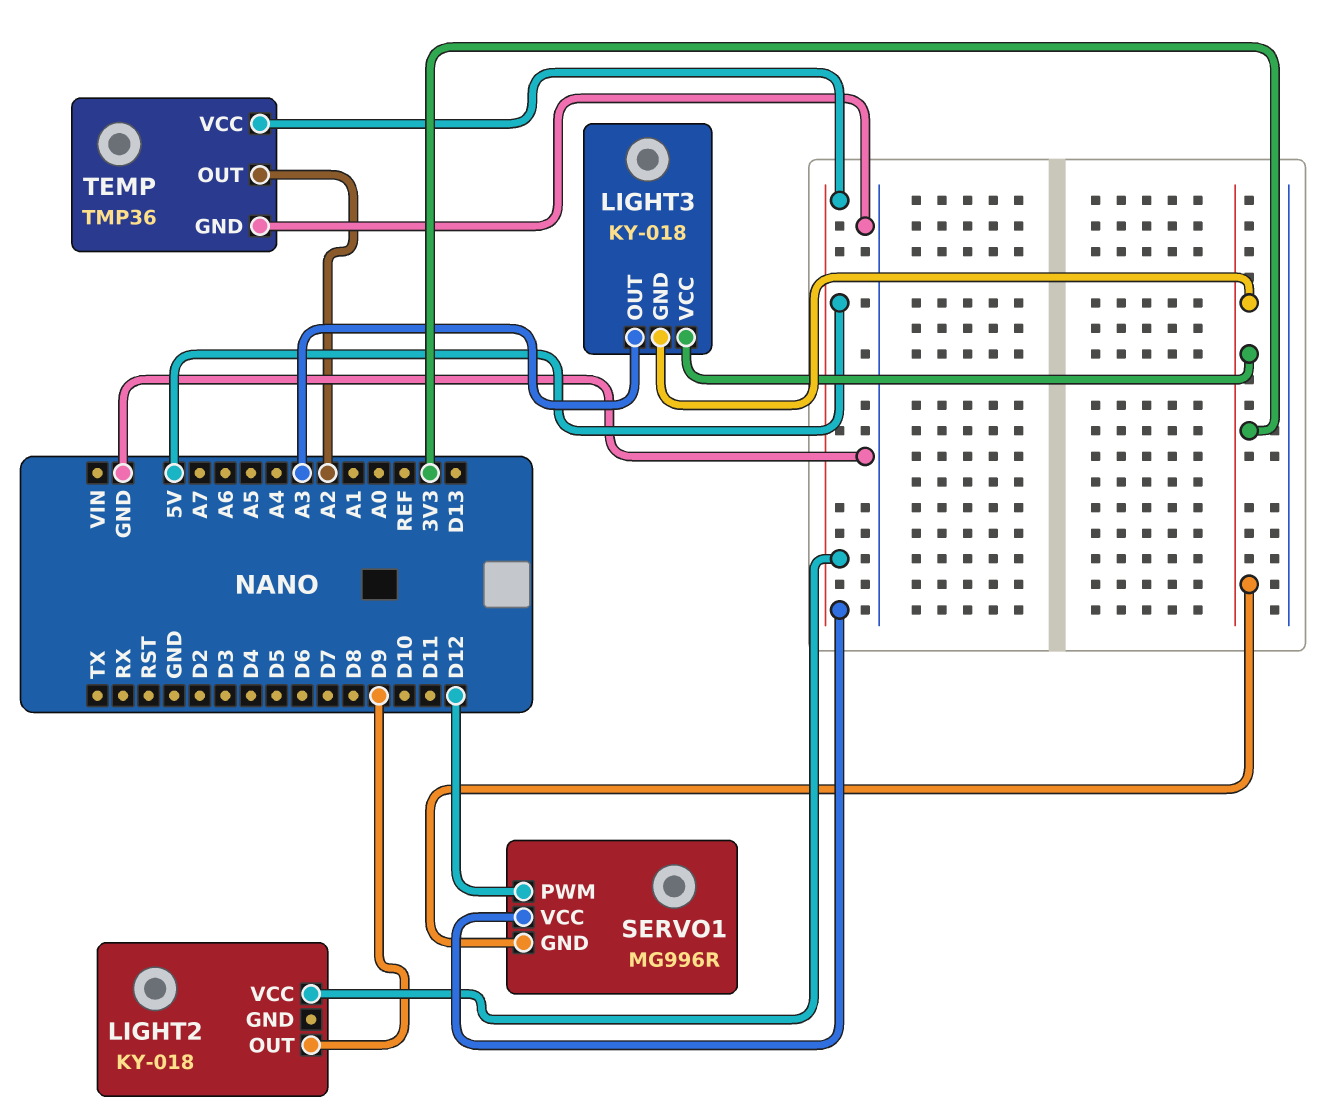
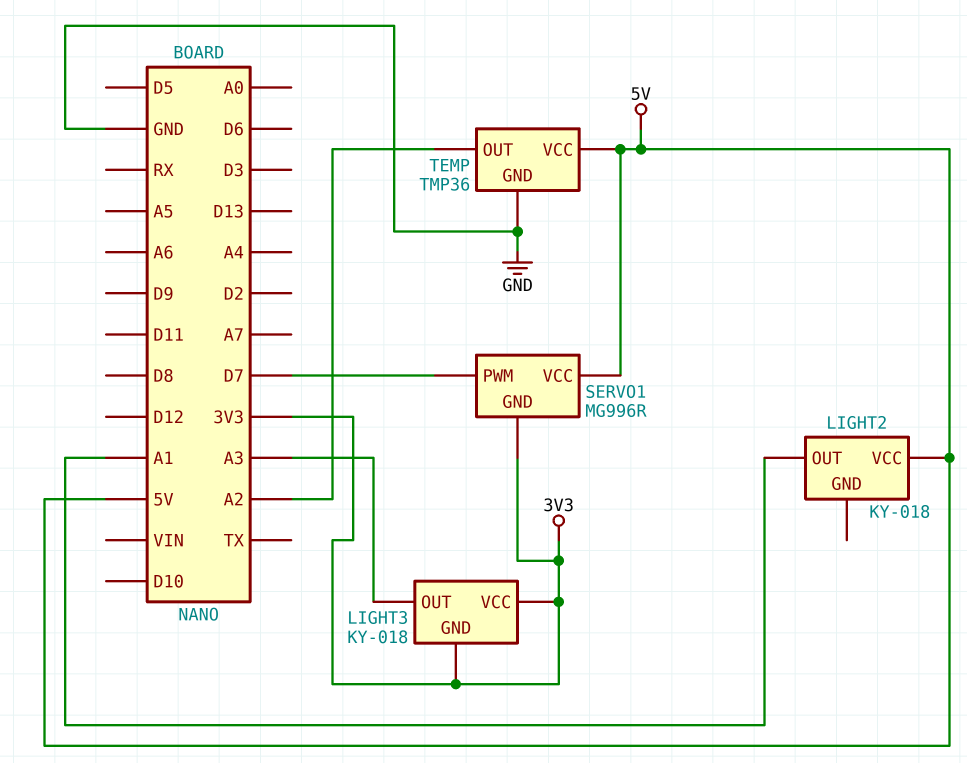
LIGHT2 pin OUT: D9 -> A1
SERVO1 pin PWM: D12 -> D7

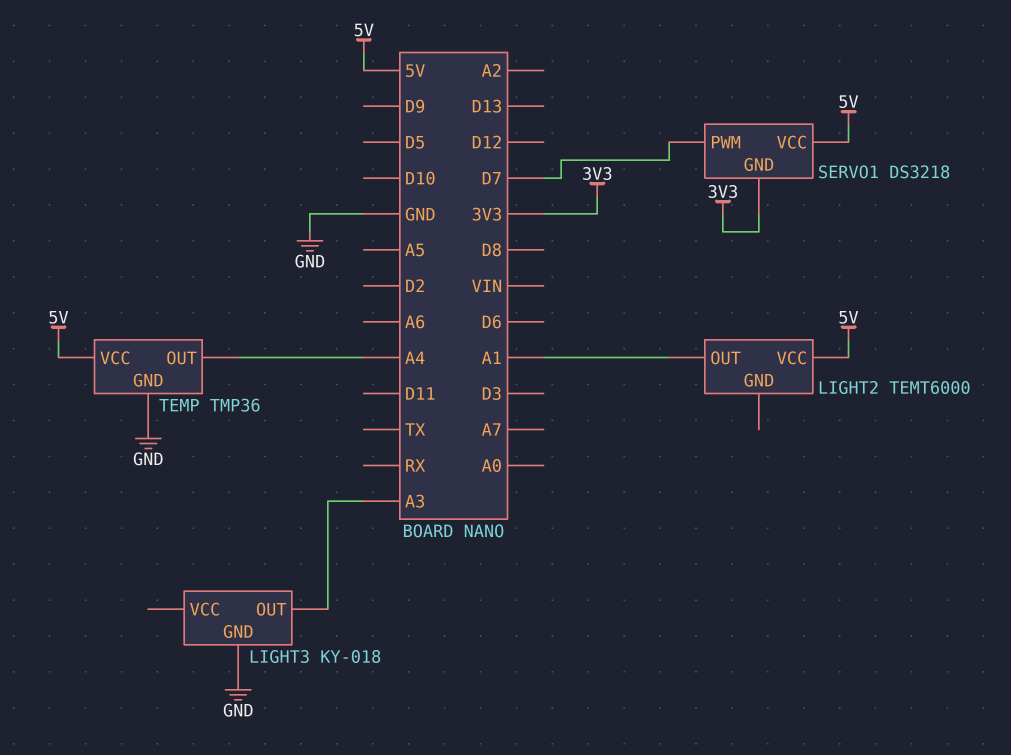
LIGHT2: KY-018 -> TEMT6000
LIGHT3 pin GND: 3V3 -> GND
LIGHT3 pin VCC: 3V3 -> none
SERVO1: MG996R -> DS3218
TEMP pin OUT: A2 -> A4

